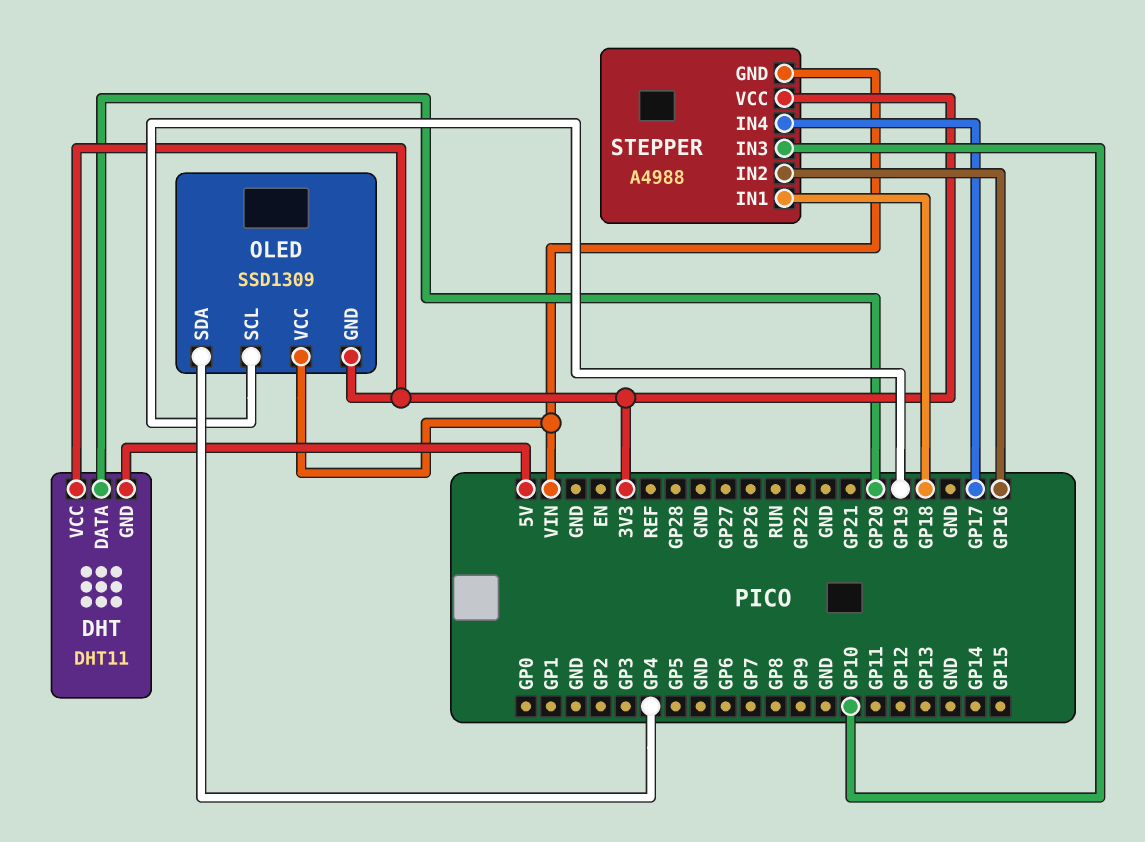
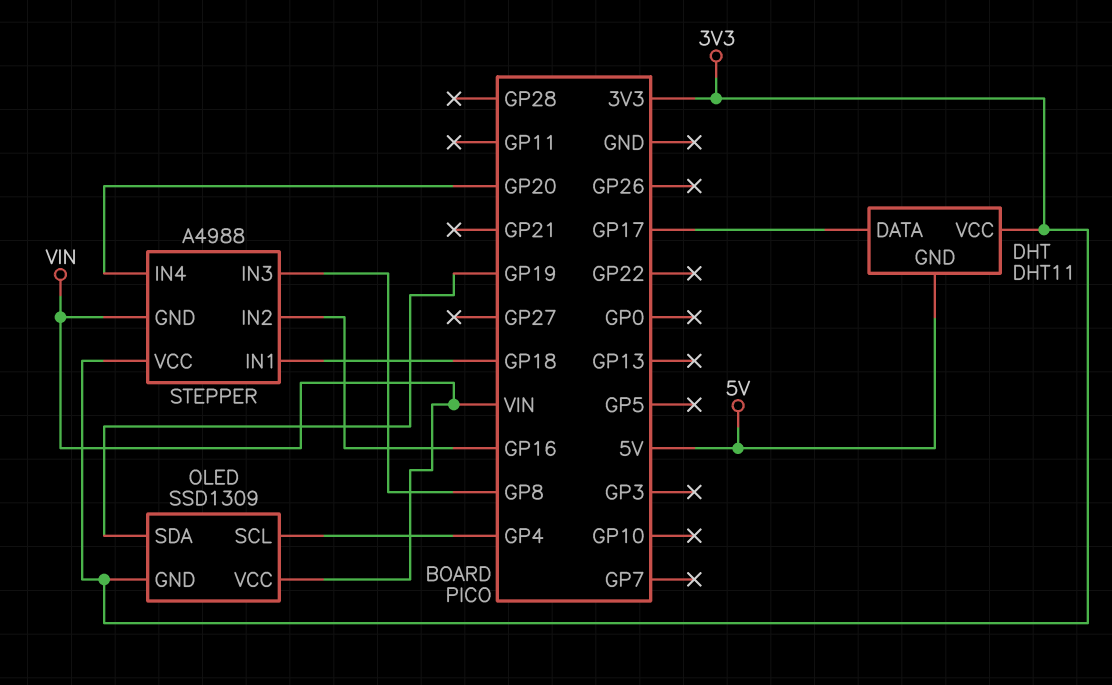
DHT pin DATA: GP20 -> GP17
OLED pin SCL: GP19 -> GP4
OLED pin SDA: GP4 -> GP19
STEPPER pin IN3: GP10 -> GP8
STEPPER pin IN4: GP17 -> GP20

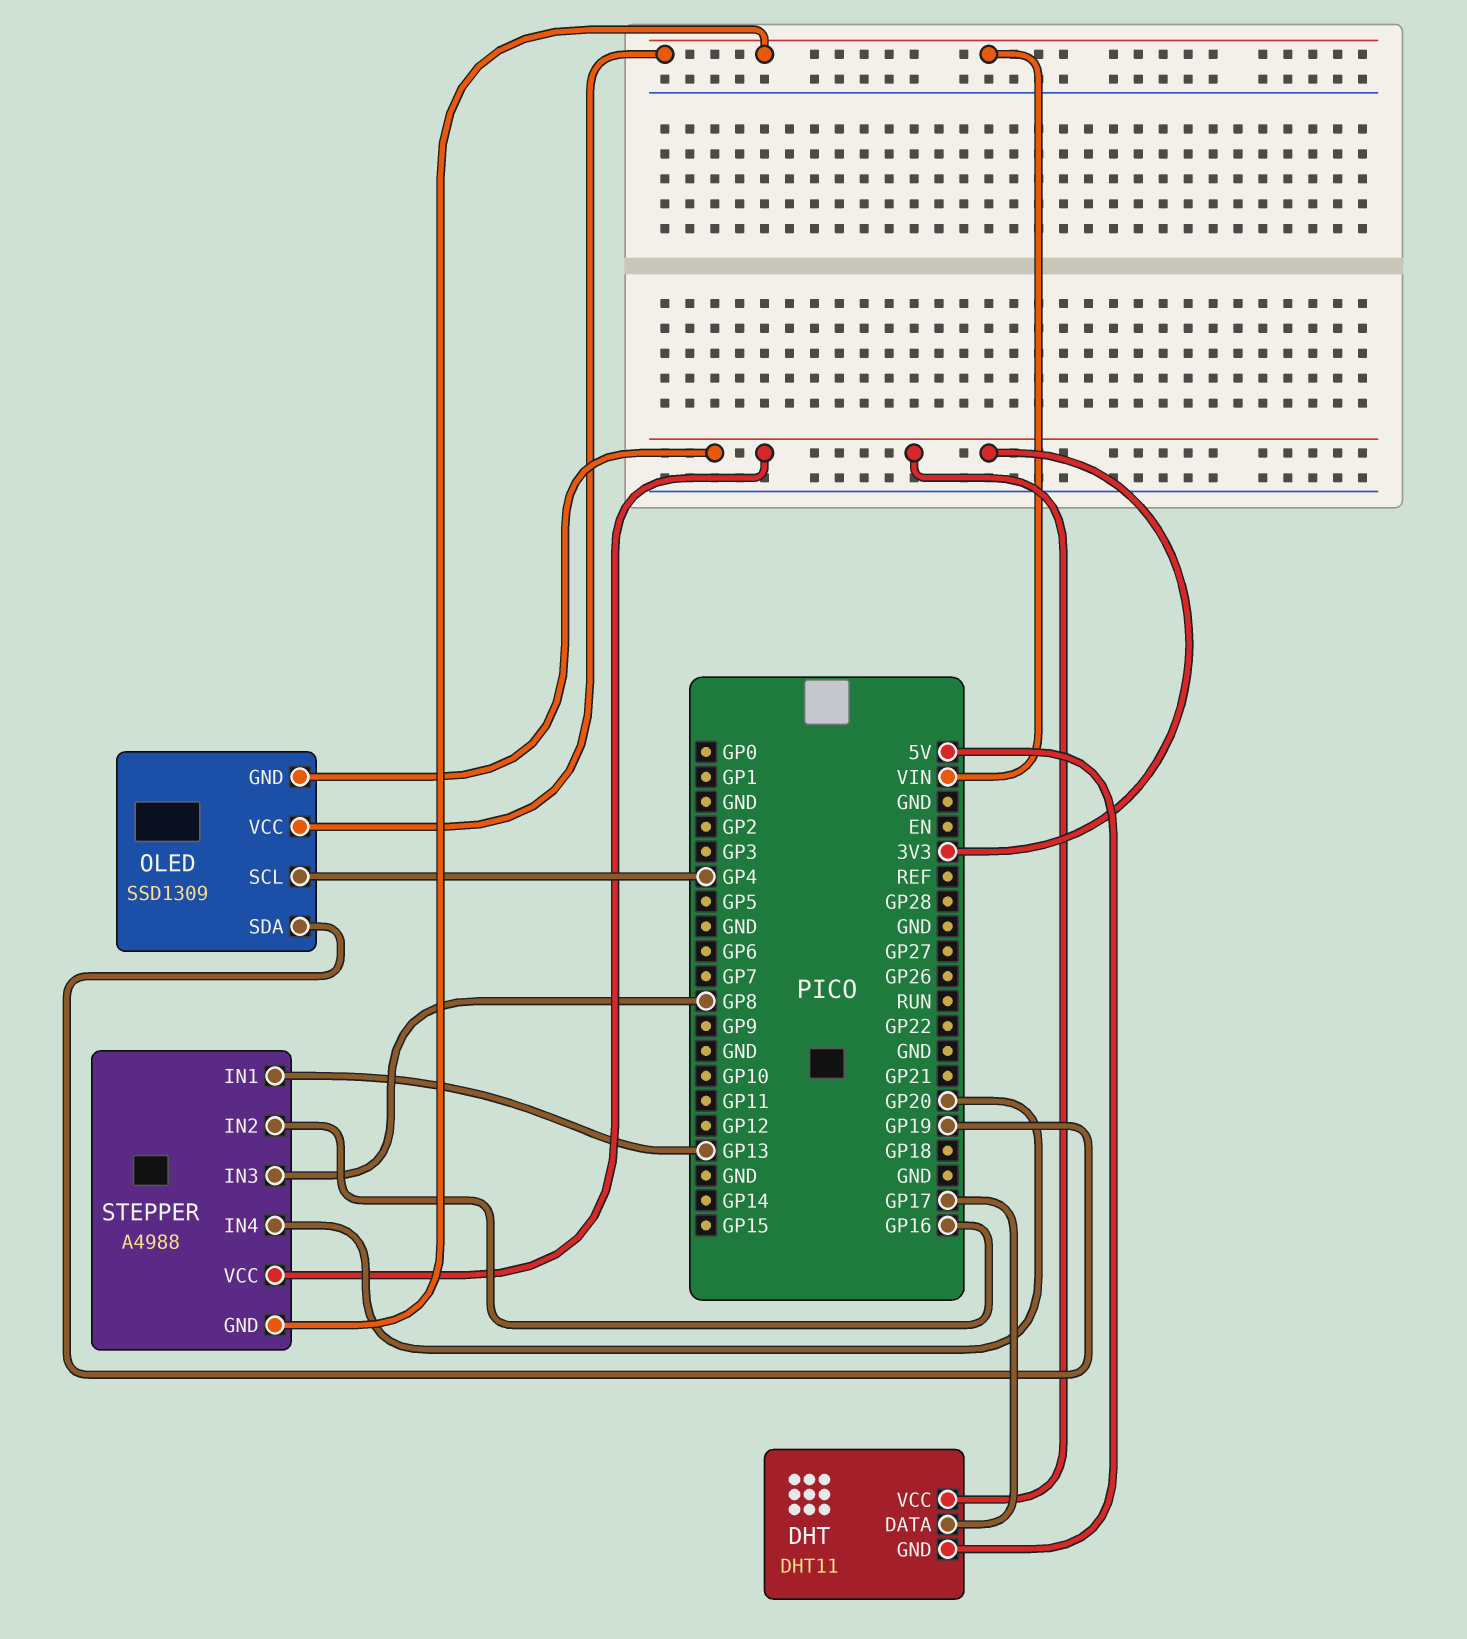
STEPPER pin IN1: GP18 -> GP13

